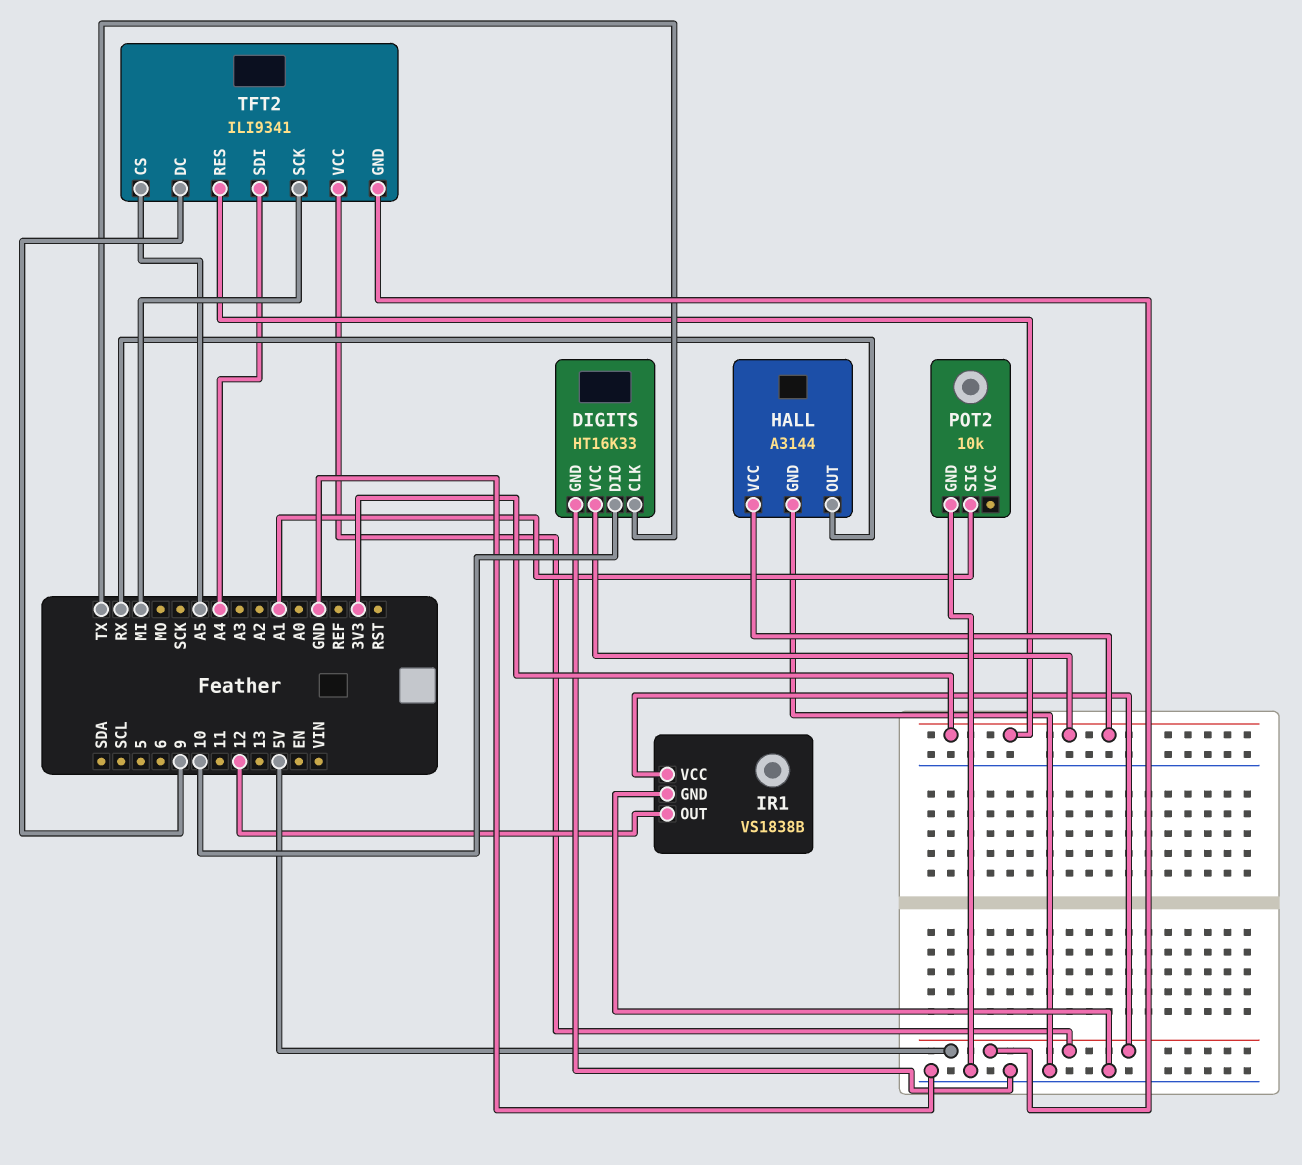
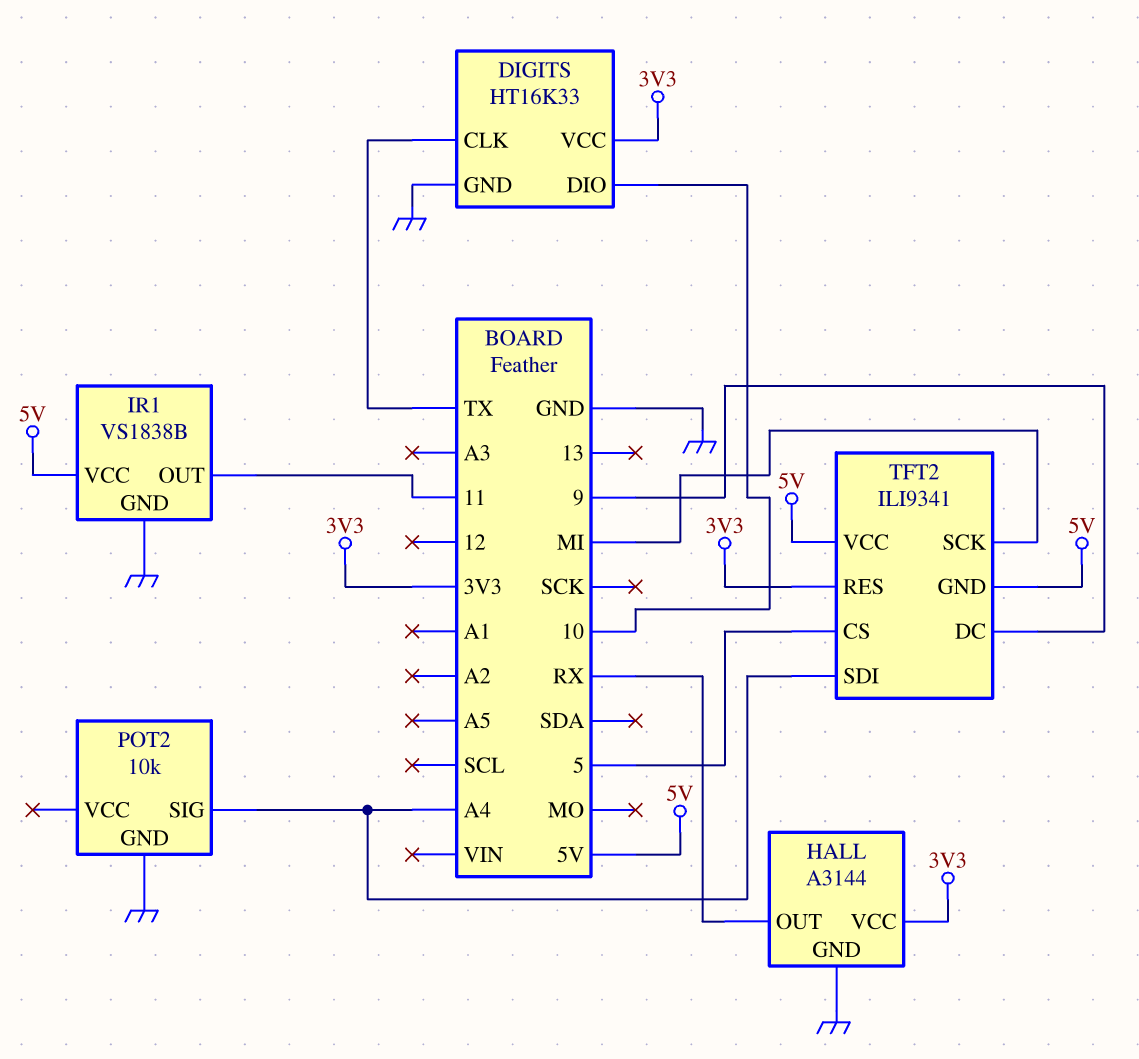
IR1 pin OUT: 12 -> 11
POT2 pin SIG: A1 -> A4
TFT2 pin CS: A5 -> 5

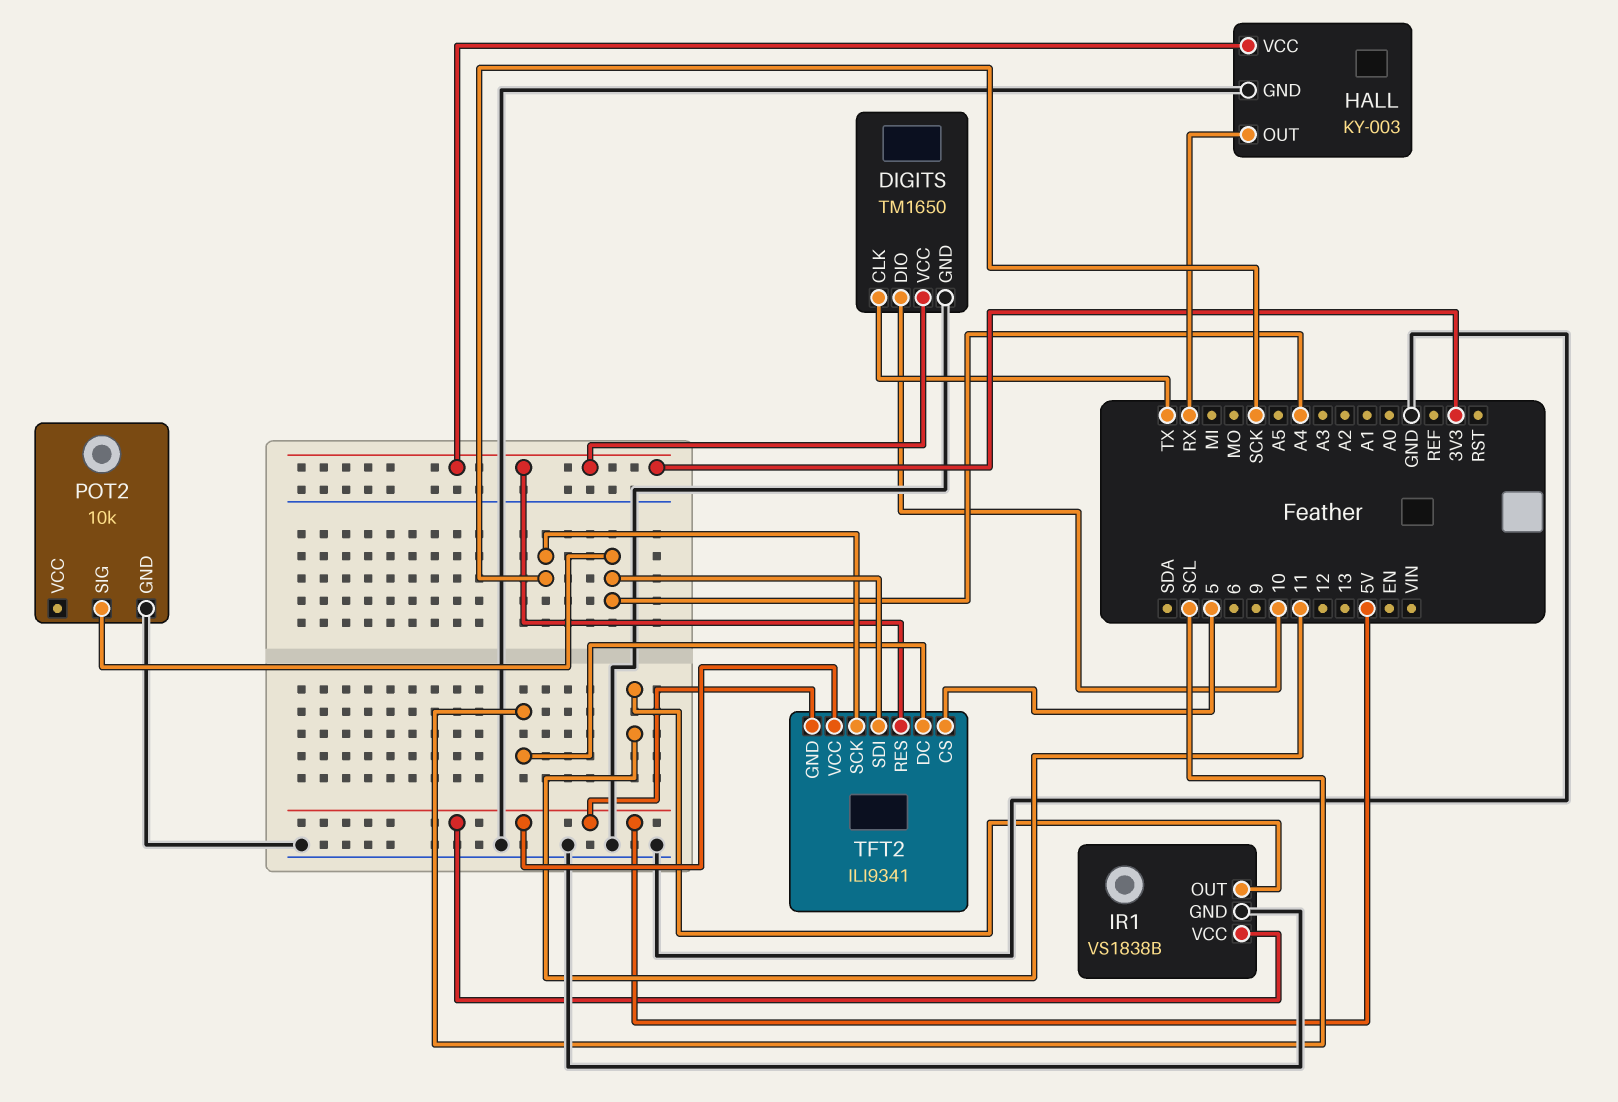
DIGITS: HT16K33 -> TM1650
HALL: A3144 -> KY-003
TFT2 pin DC: 9 -> SCL
TFT2 pin SCK: MI -> SCK

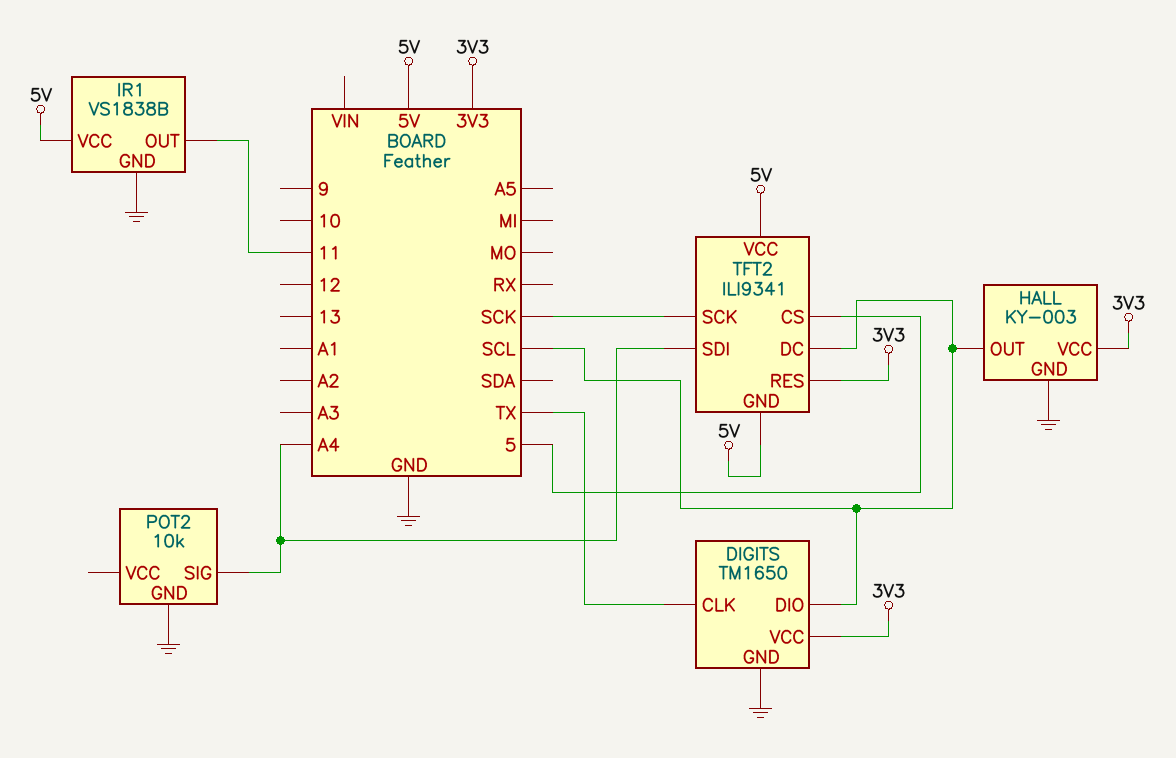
DIGITS pin DIO: 10 -> SCL
HALL pin OUT: RX -> SCL

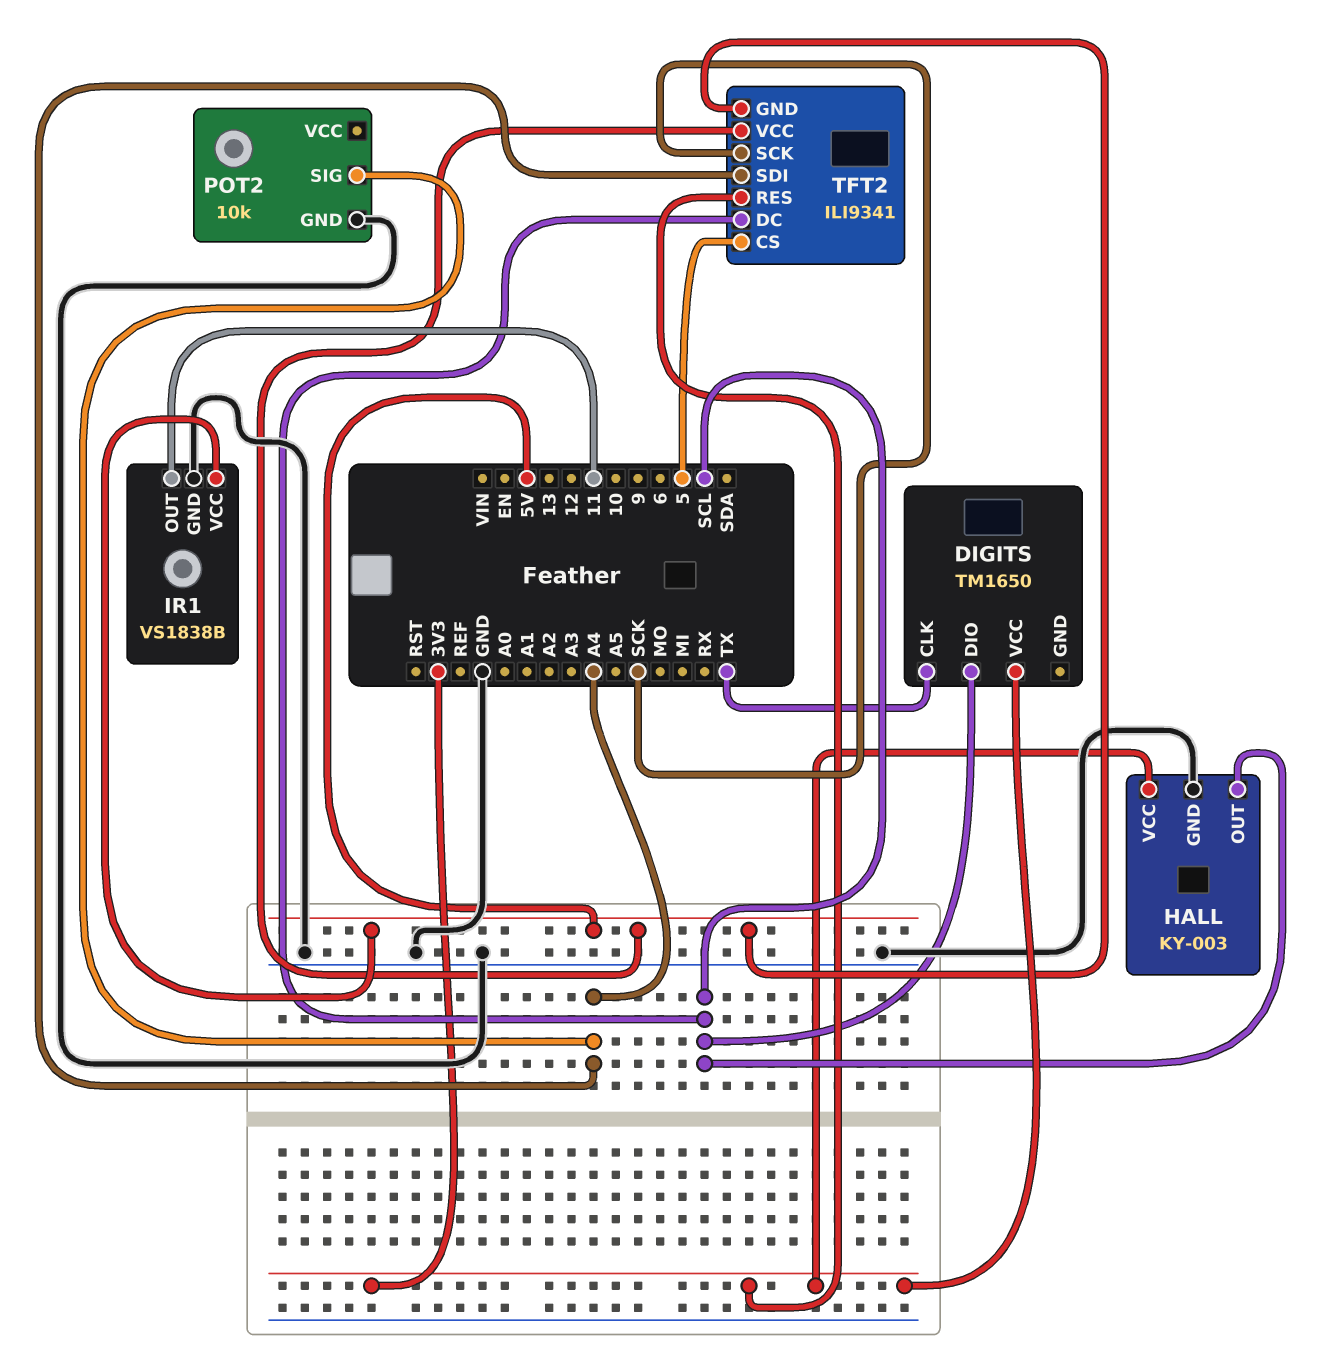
DIGITS pin GND: GND -> none

